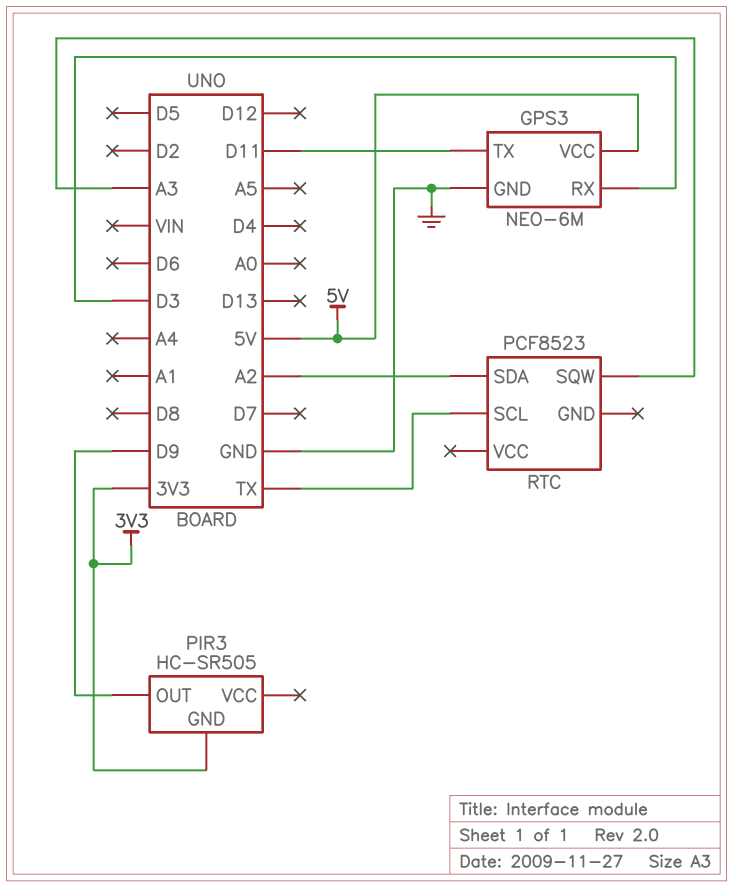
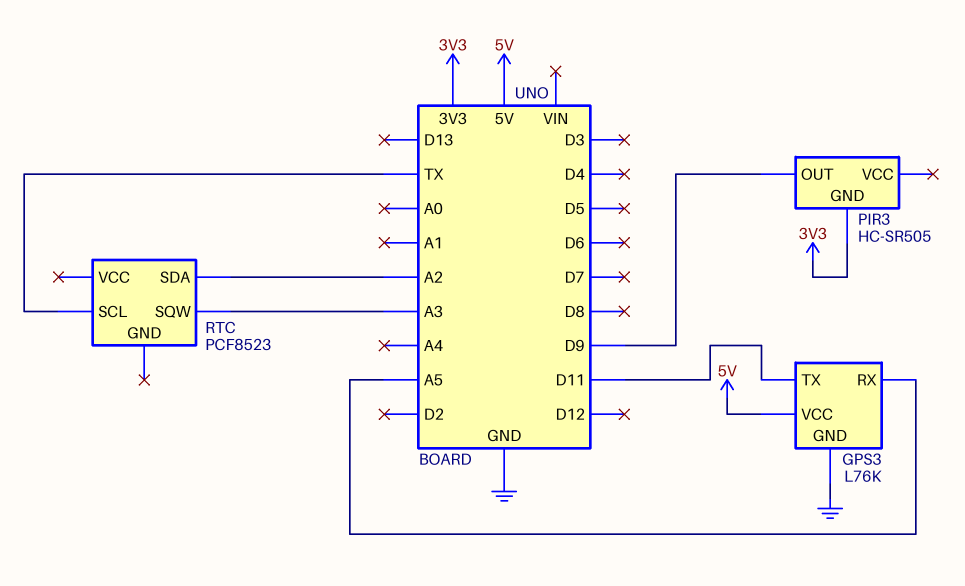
GPS3: NEO-6M -> L76K
GPS3 pin RX: D3 -> A5

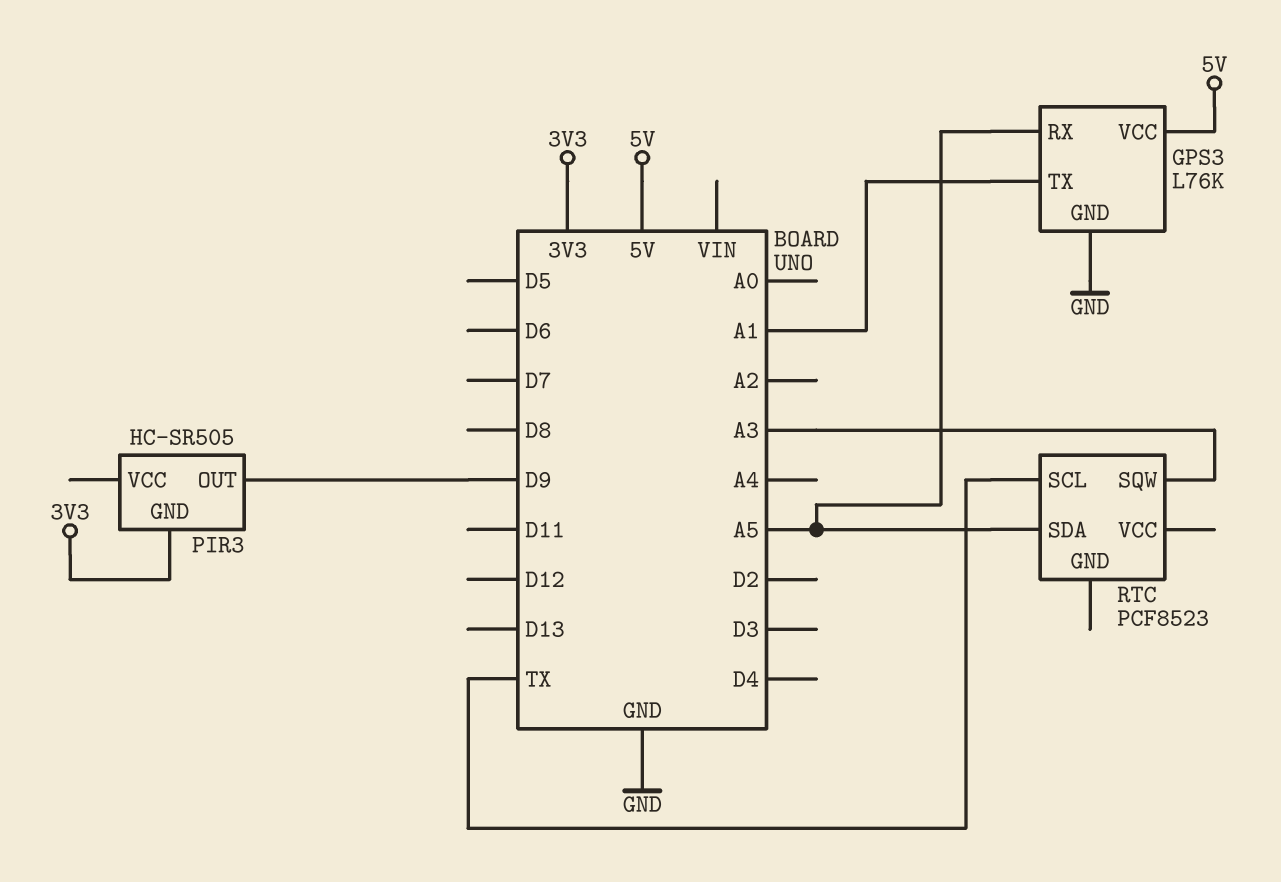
GPS3 pin TX: D11 -> A1
RTC pin SDA: A2 -> A5

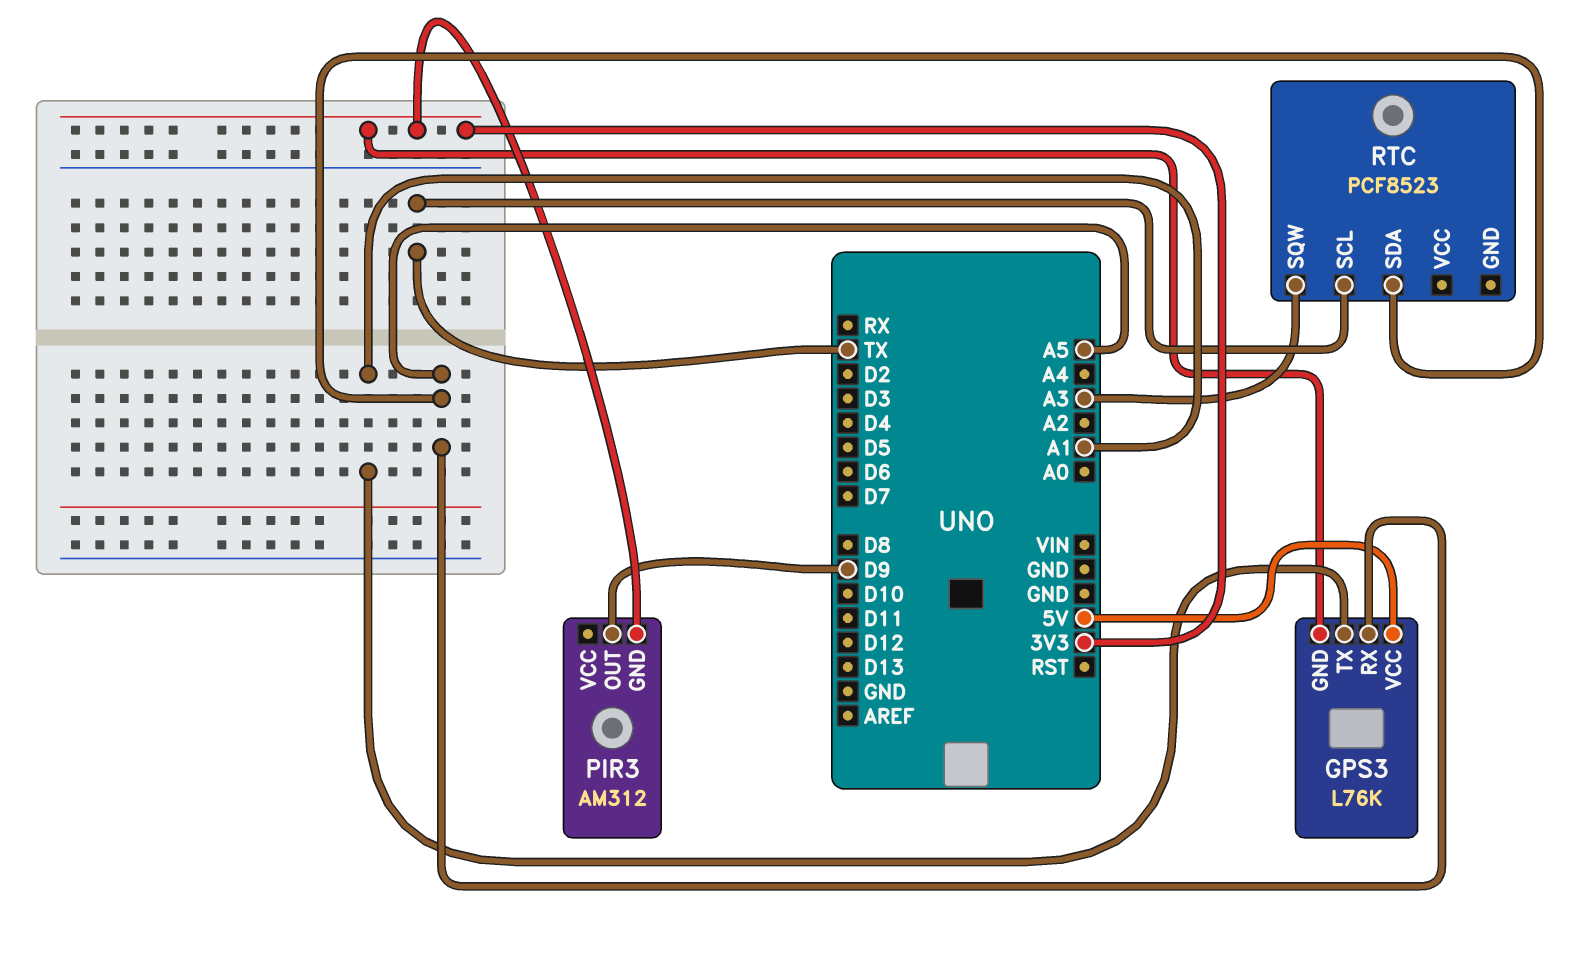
GPS3 pin GND: GND -> 3V3
PIR3: HC-SR505 -> AM312

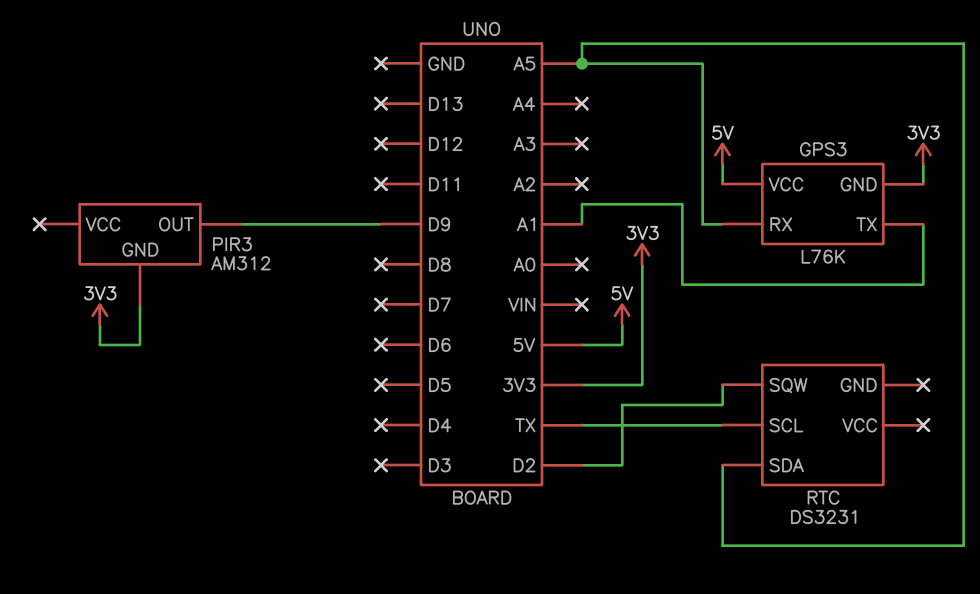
RTC: PCF8523 -> DS3231
RTC pin SQW: A3 -> D2

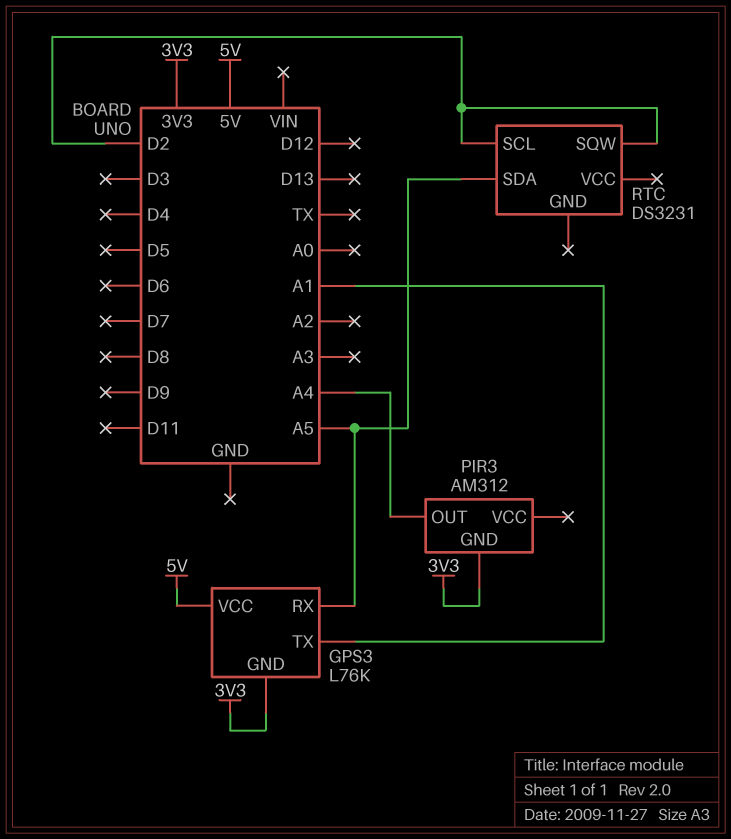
PIR3 pin OUT: D9 -> A4
RTC pin SCL: TX -> D2

